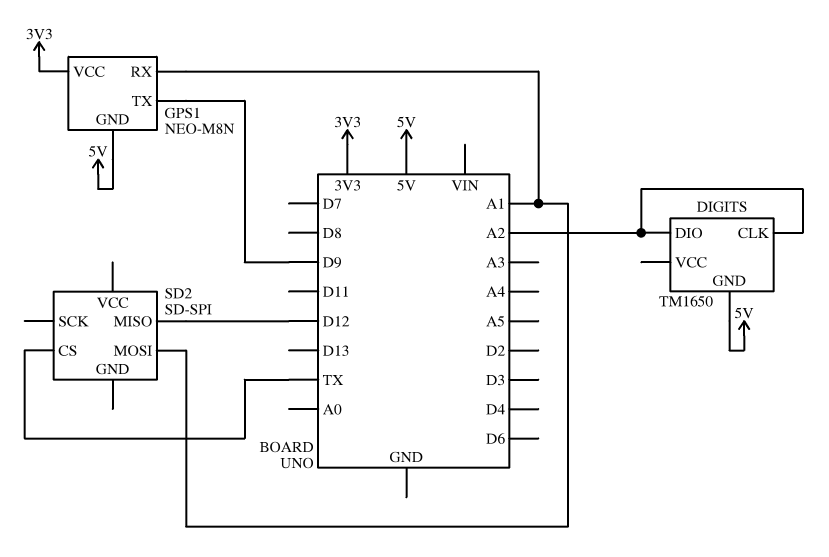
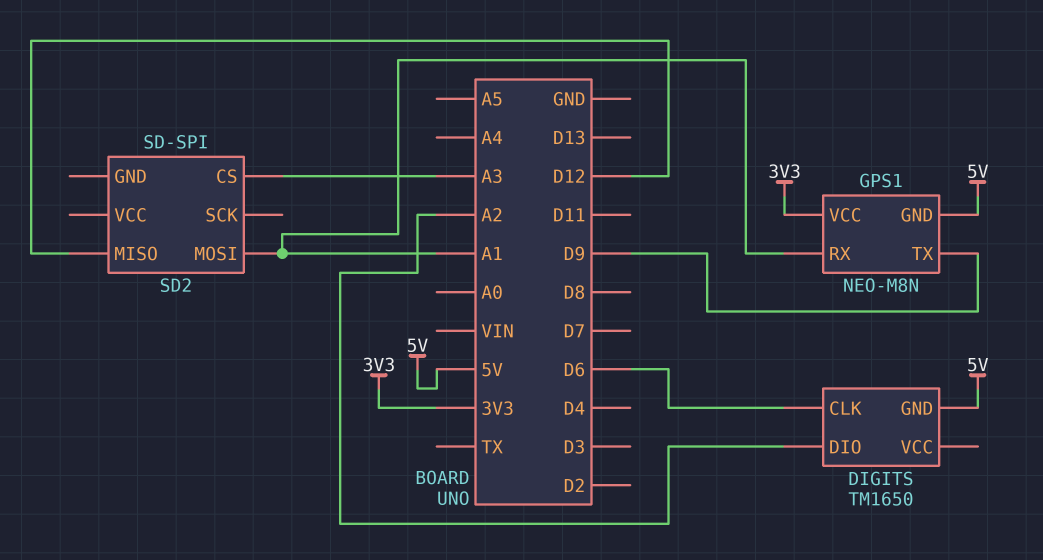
DIGITS pin CLK: A2 -> D6
SD2 pin CS: TX -> A3

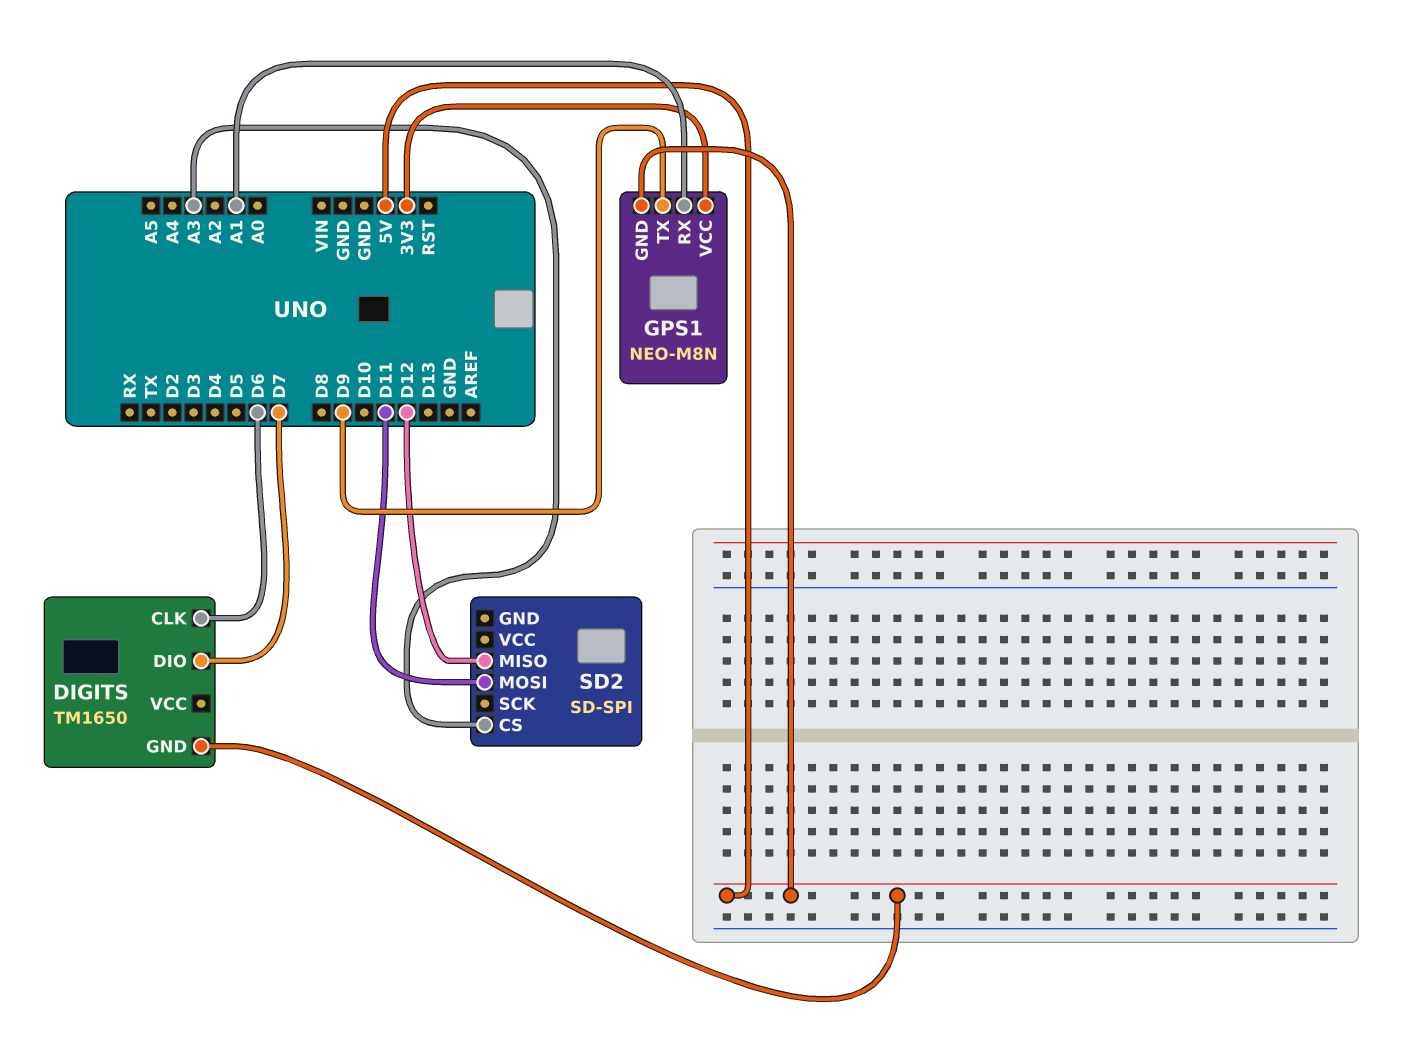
DIGITS pin DIO: A2 -> D7
SD2 pin MOSI: A1 -> D11

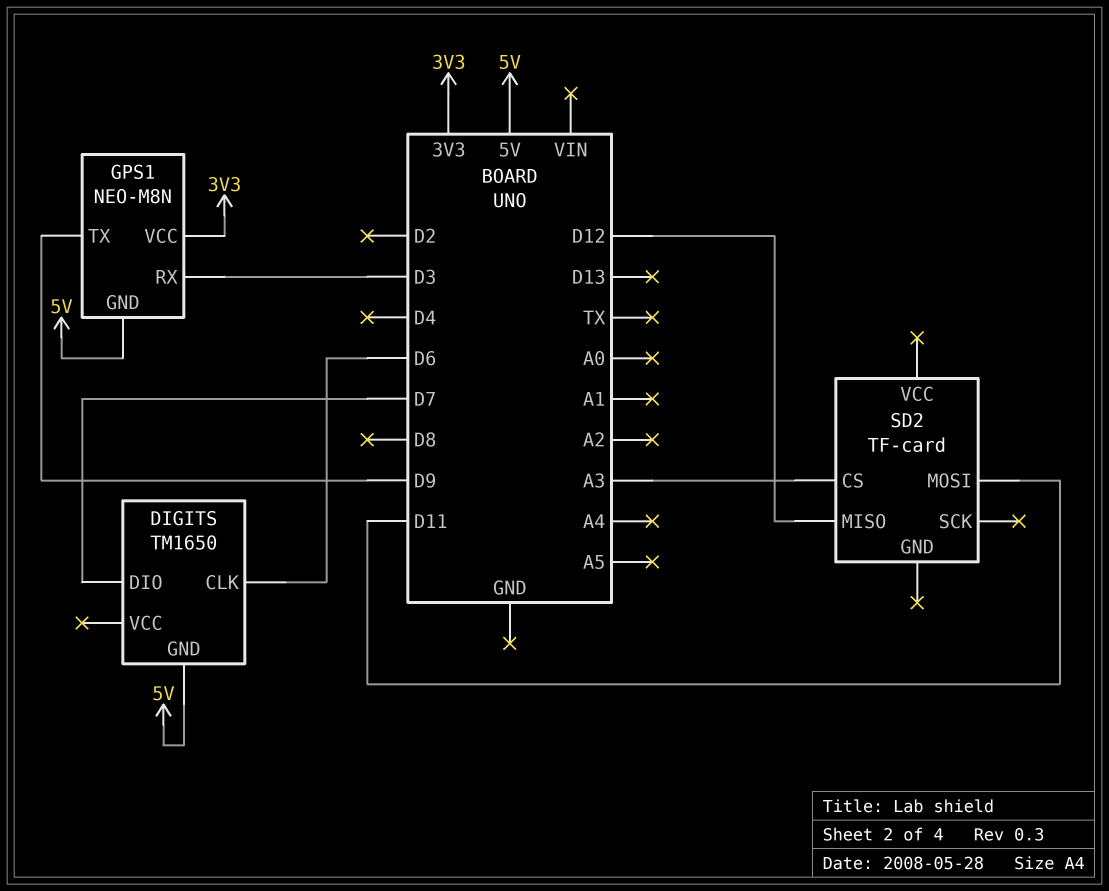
GPS1 pin RX: A1 -> D3
SD2: SD-SPI -> TF-card

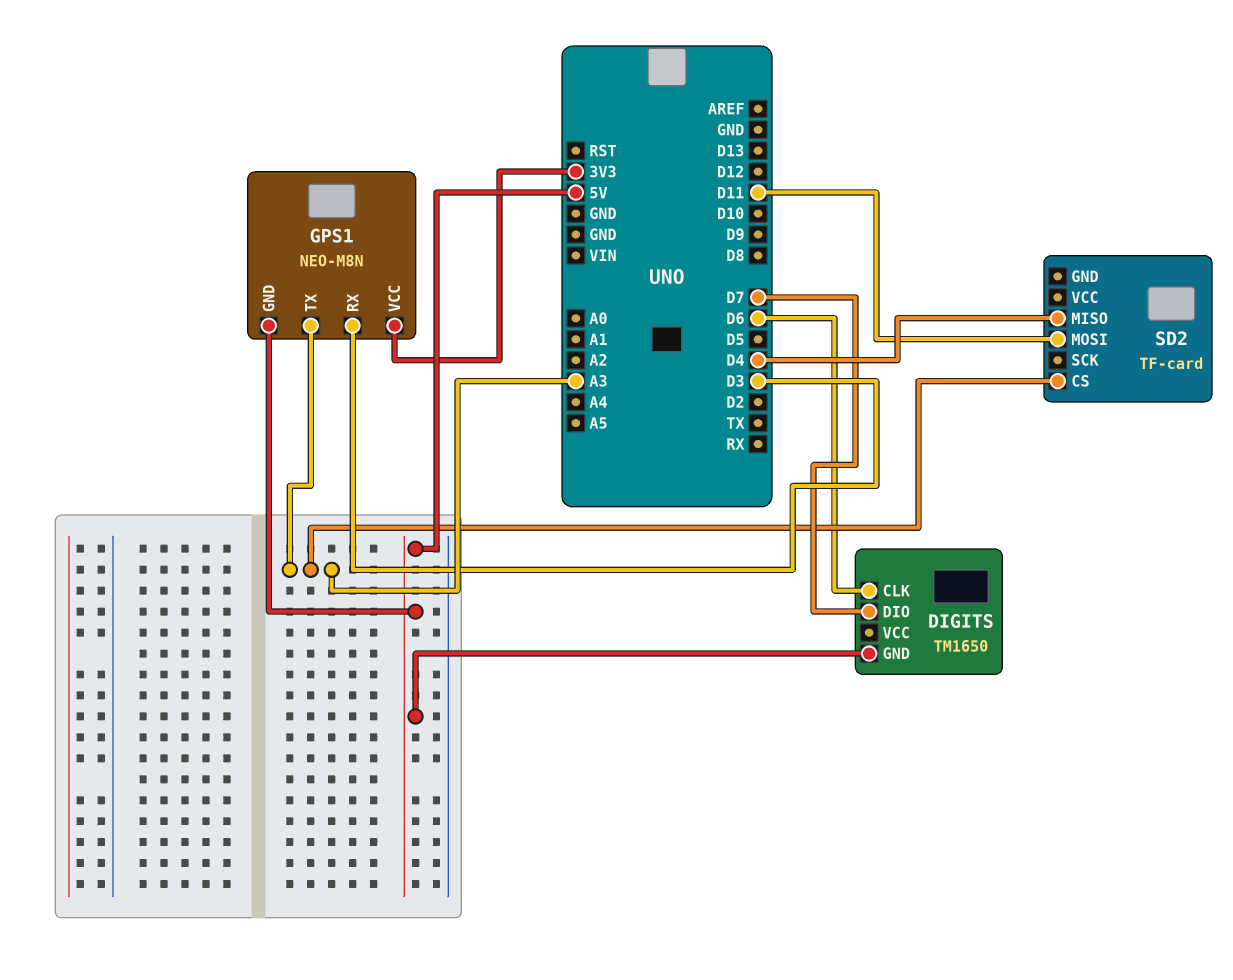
GPS1 pin TX: D9 -> A3
SD2 pin MISO: D12 -> D4

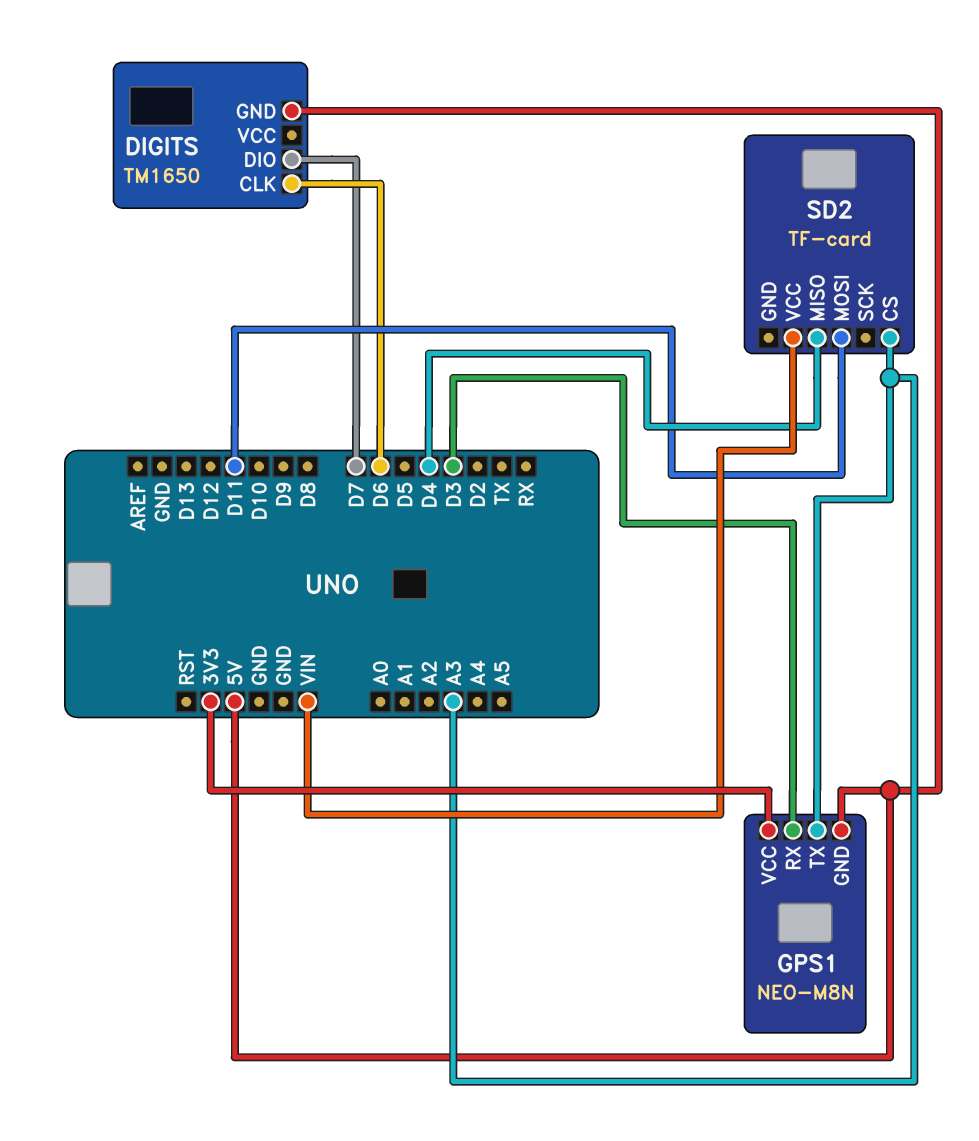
SD2 pin VCC: none -> VIN

